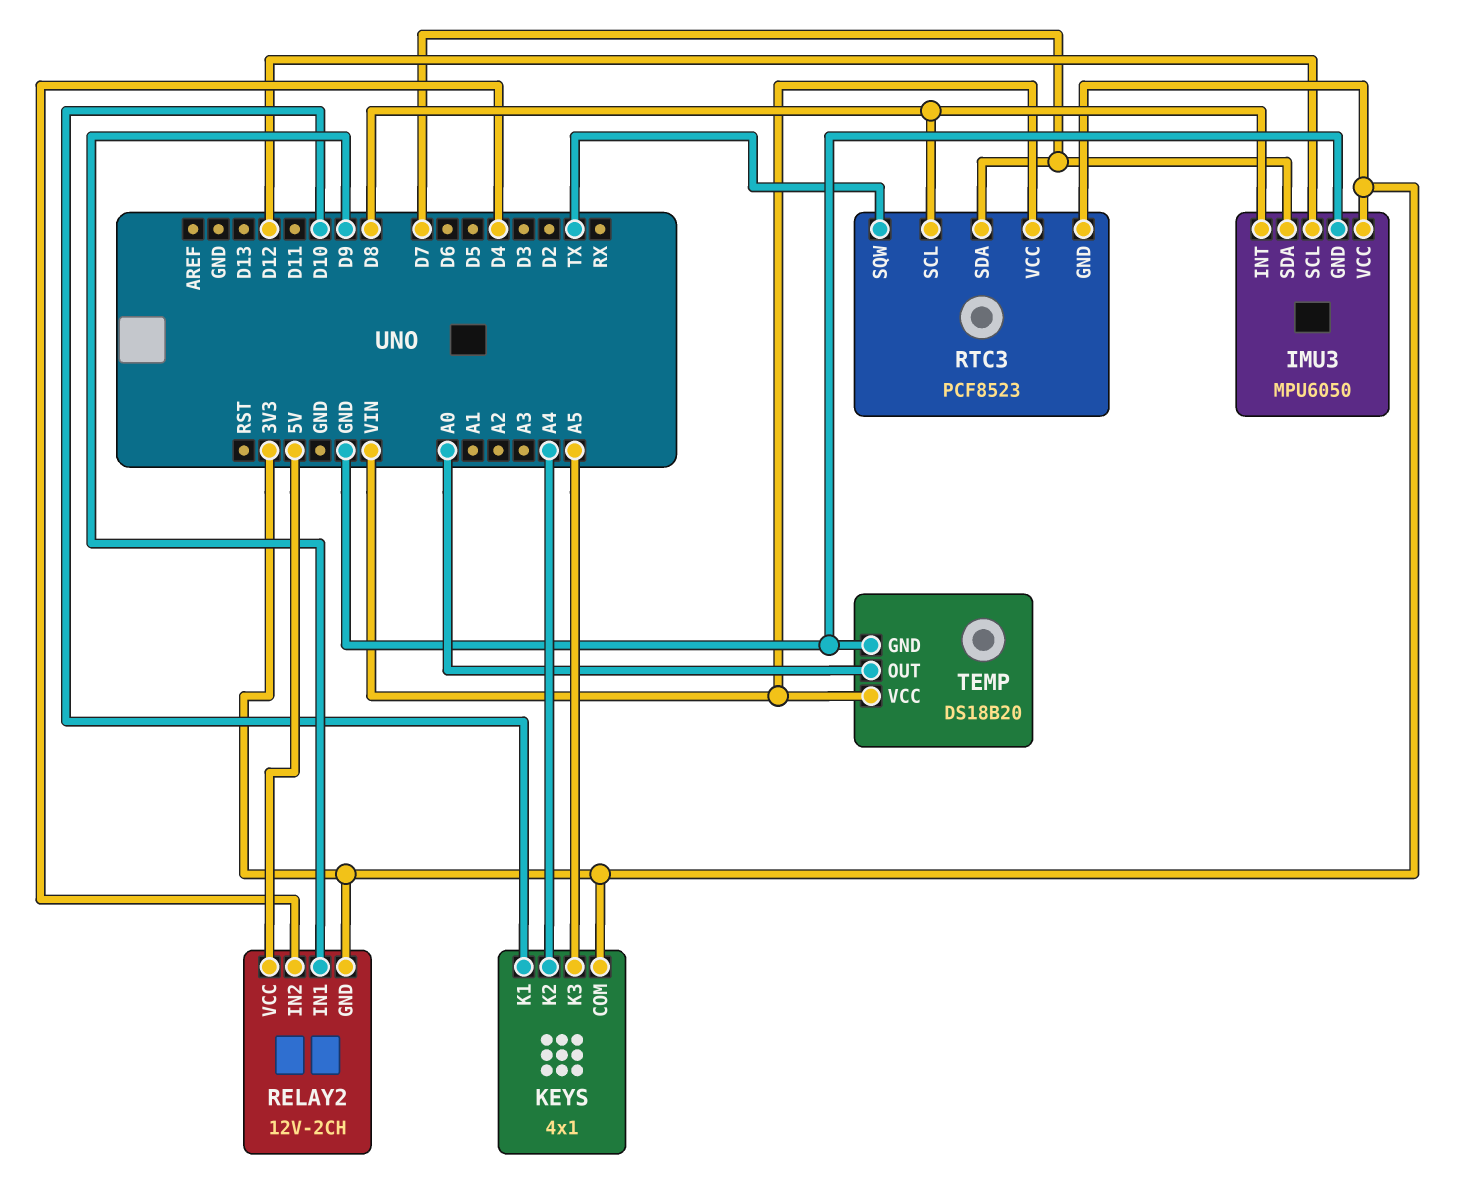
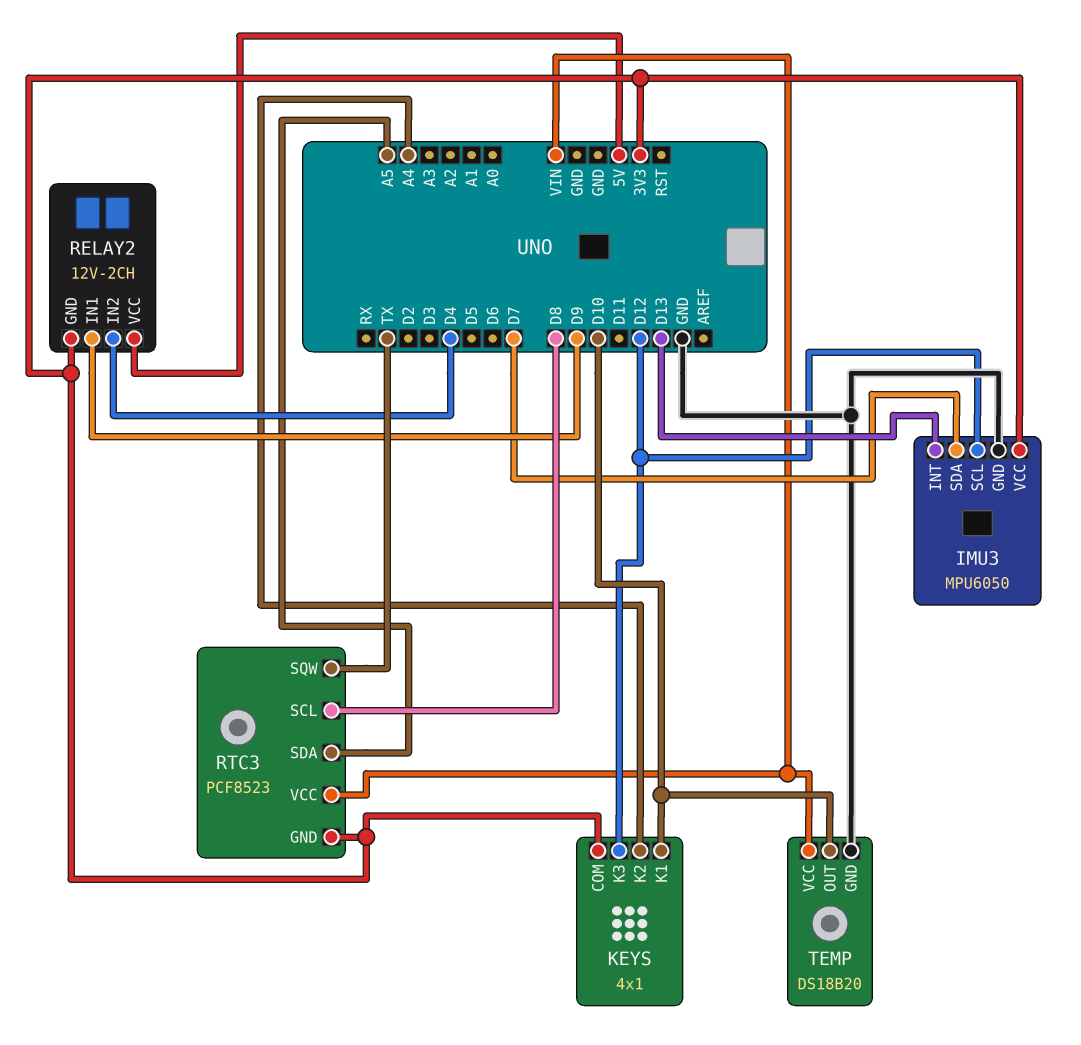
IMU3 pin INT: D8 -> D13
KEYS pin K3: A5 -> D12
RTC3 pin SDA: D7 -> A5
TEMP pin OUT: A0 -> D10

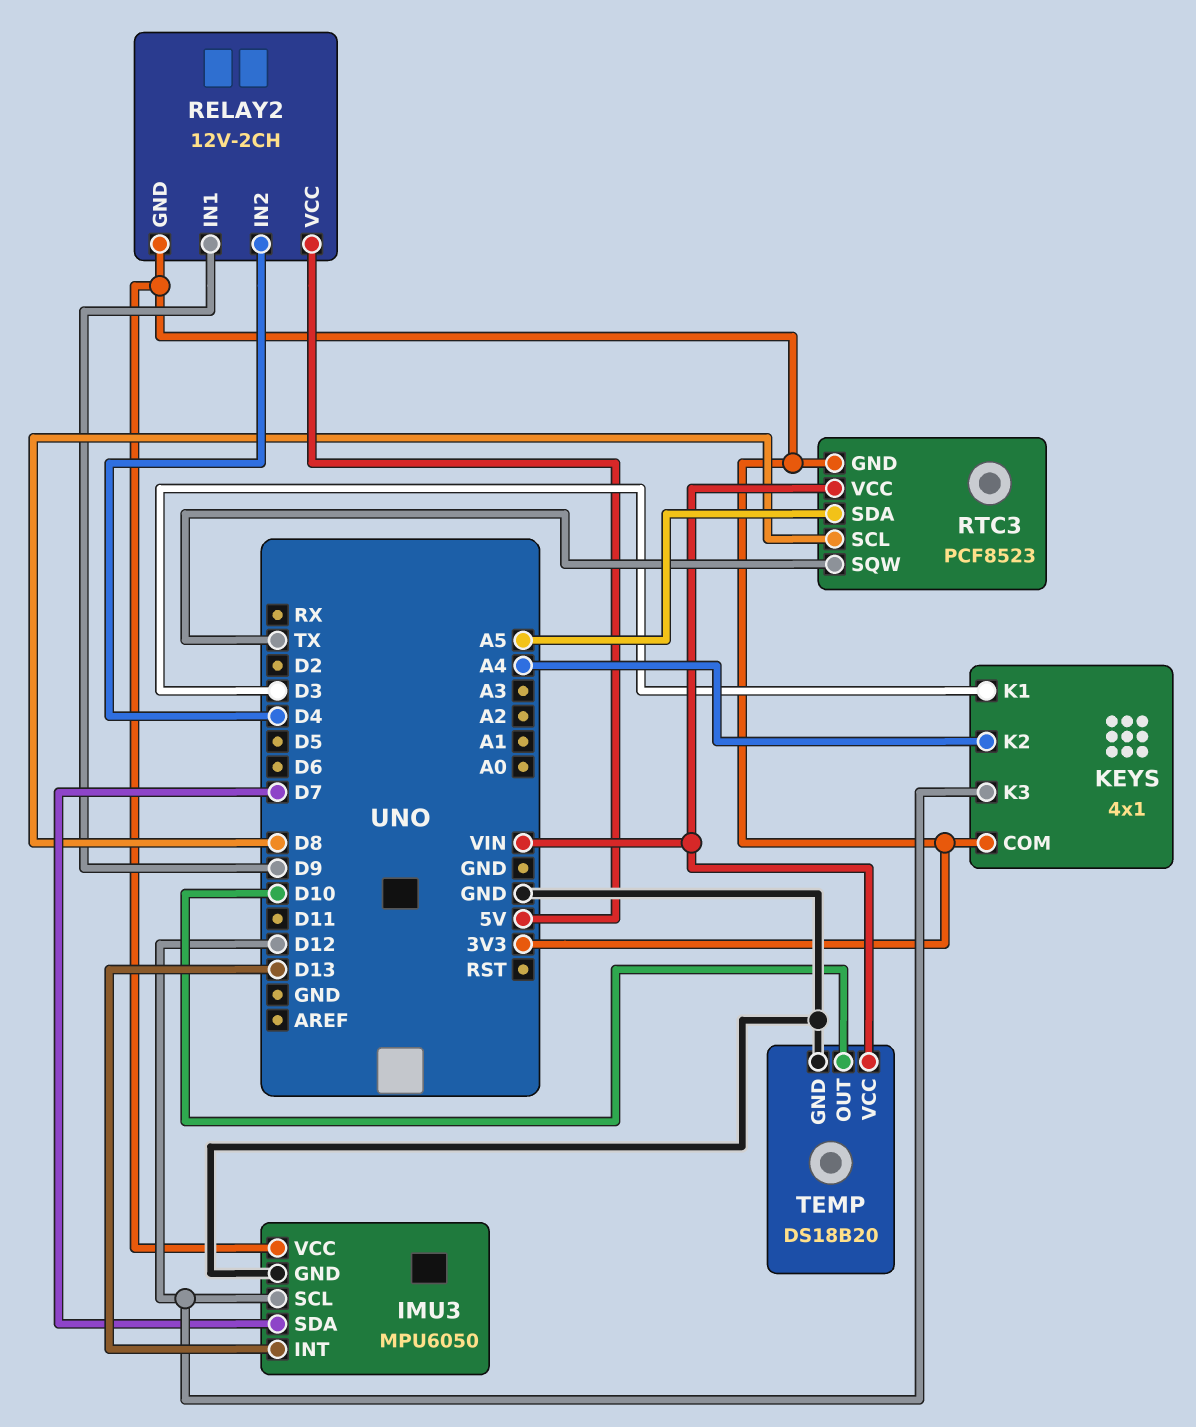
KEYS pin K1: D10 -> D3

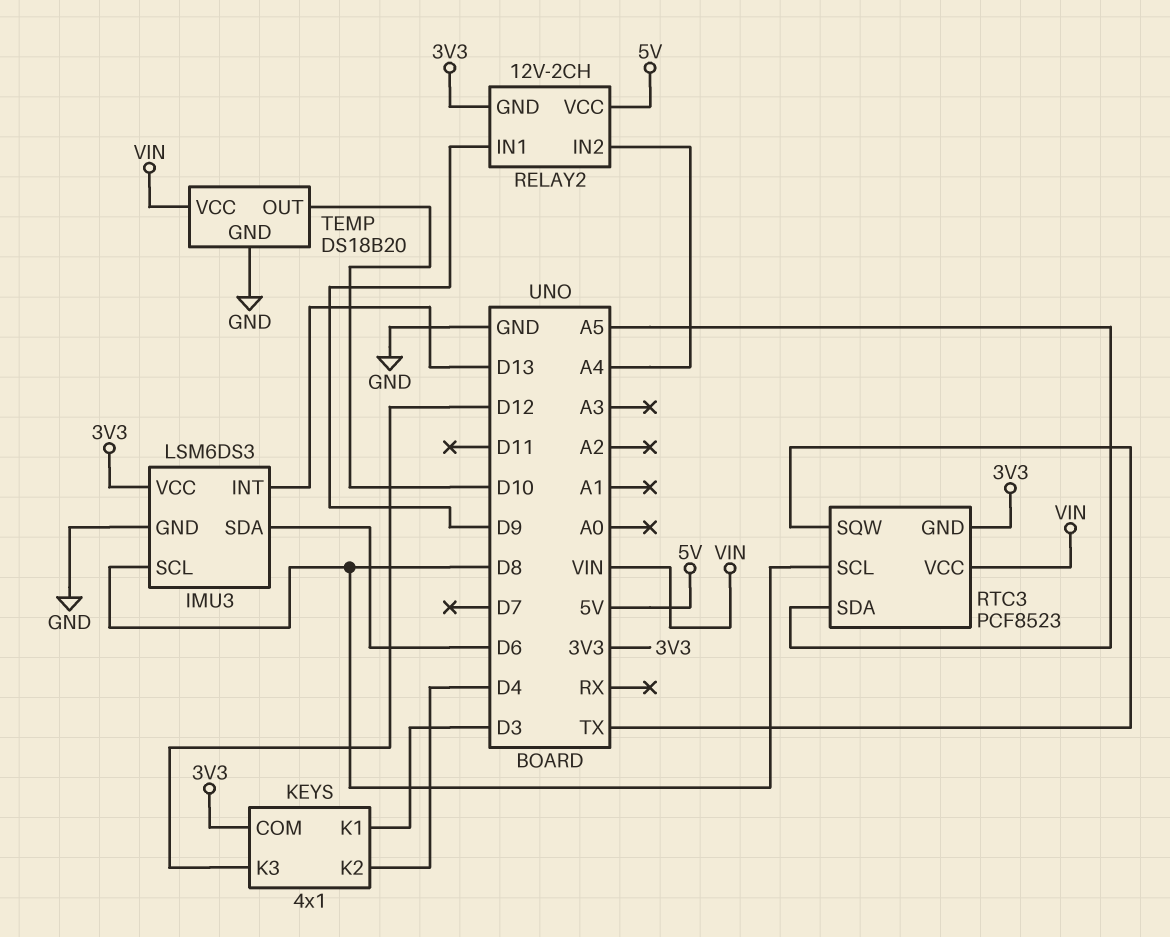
IMU3: MPU6050 -> LSM6DS3
IMU3 pin SCL: D12 -> D8
IMU3 pin SDA: D7 -> D6
KEYS pin K2: A4 -> D4
RELAY2 pin IN2: D4 -> A4

